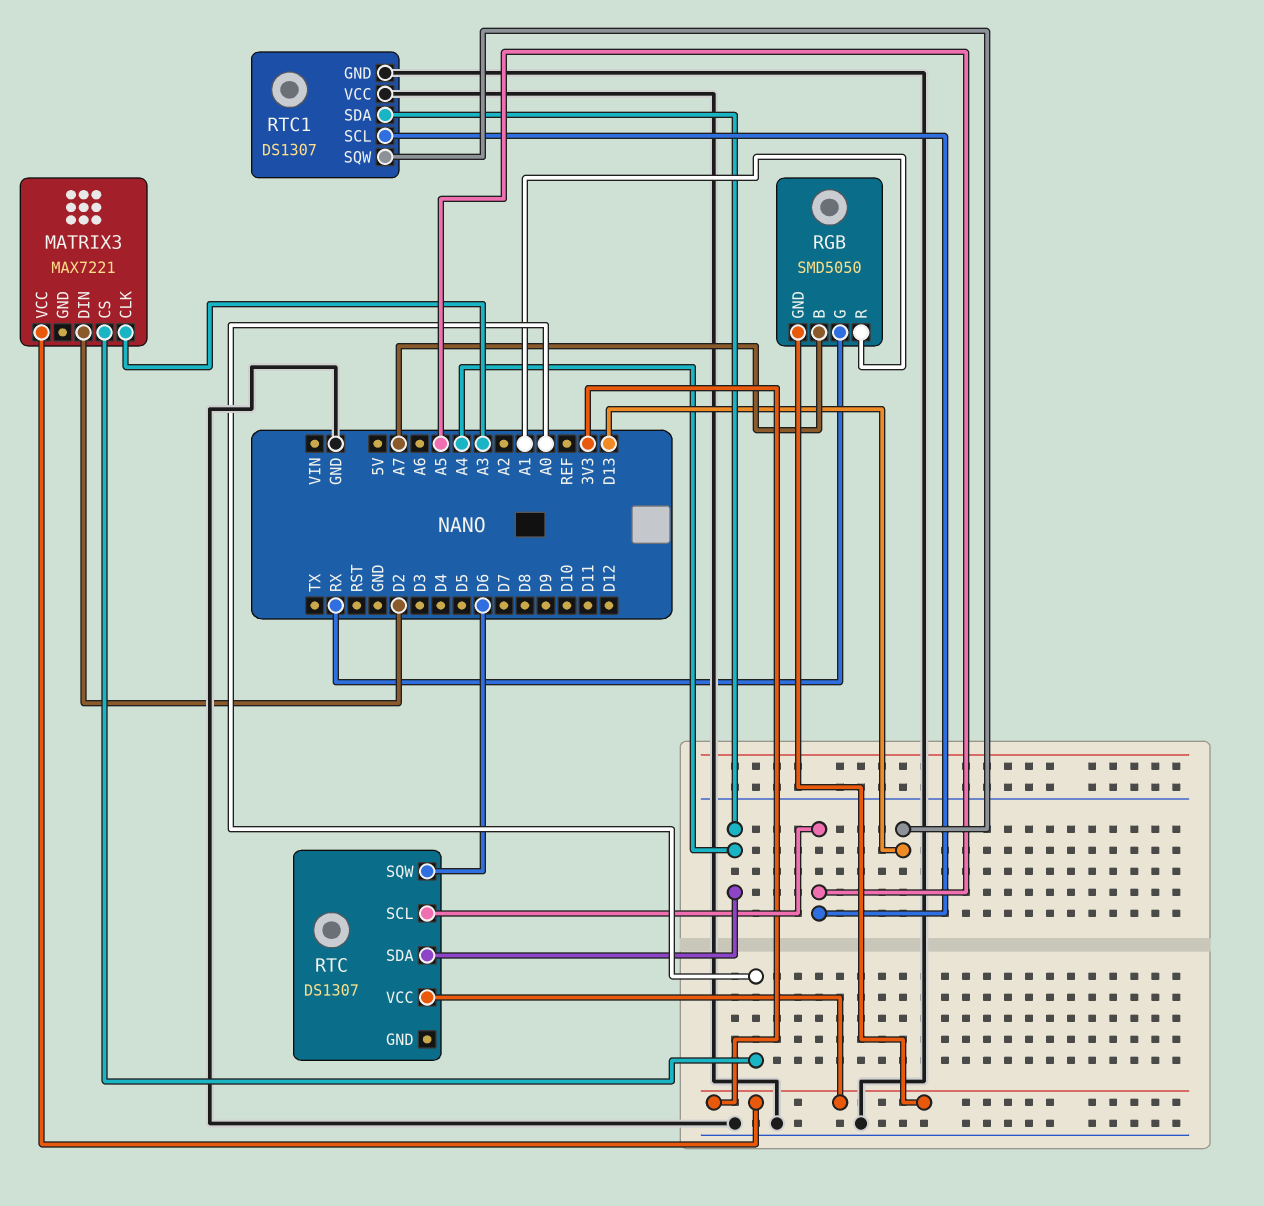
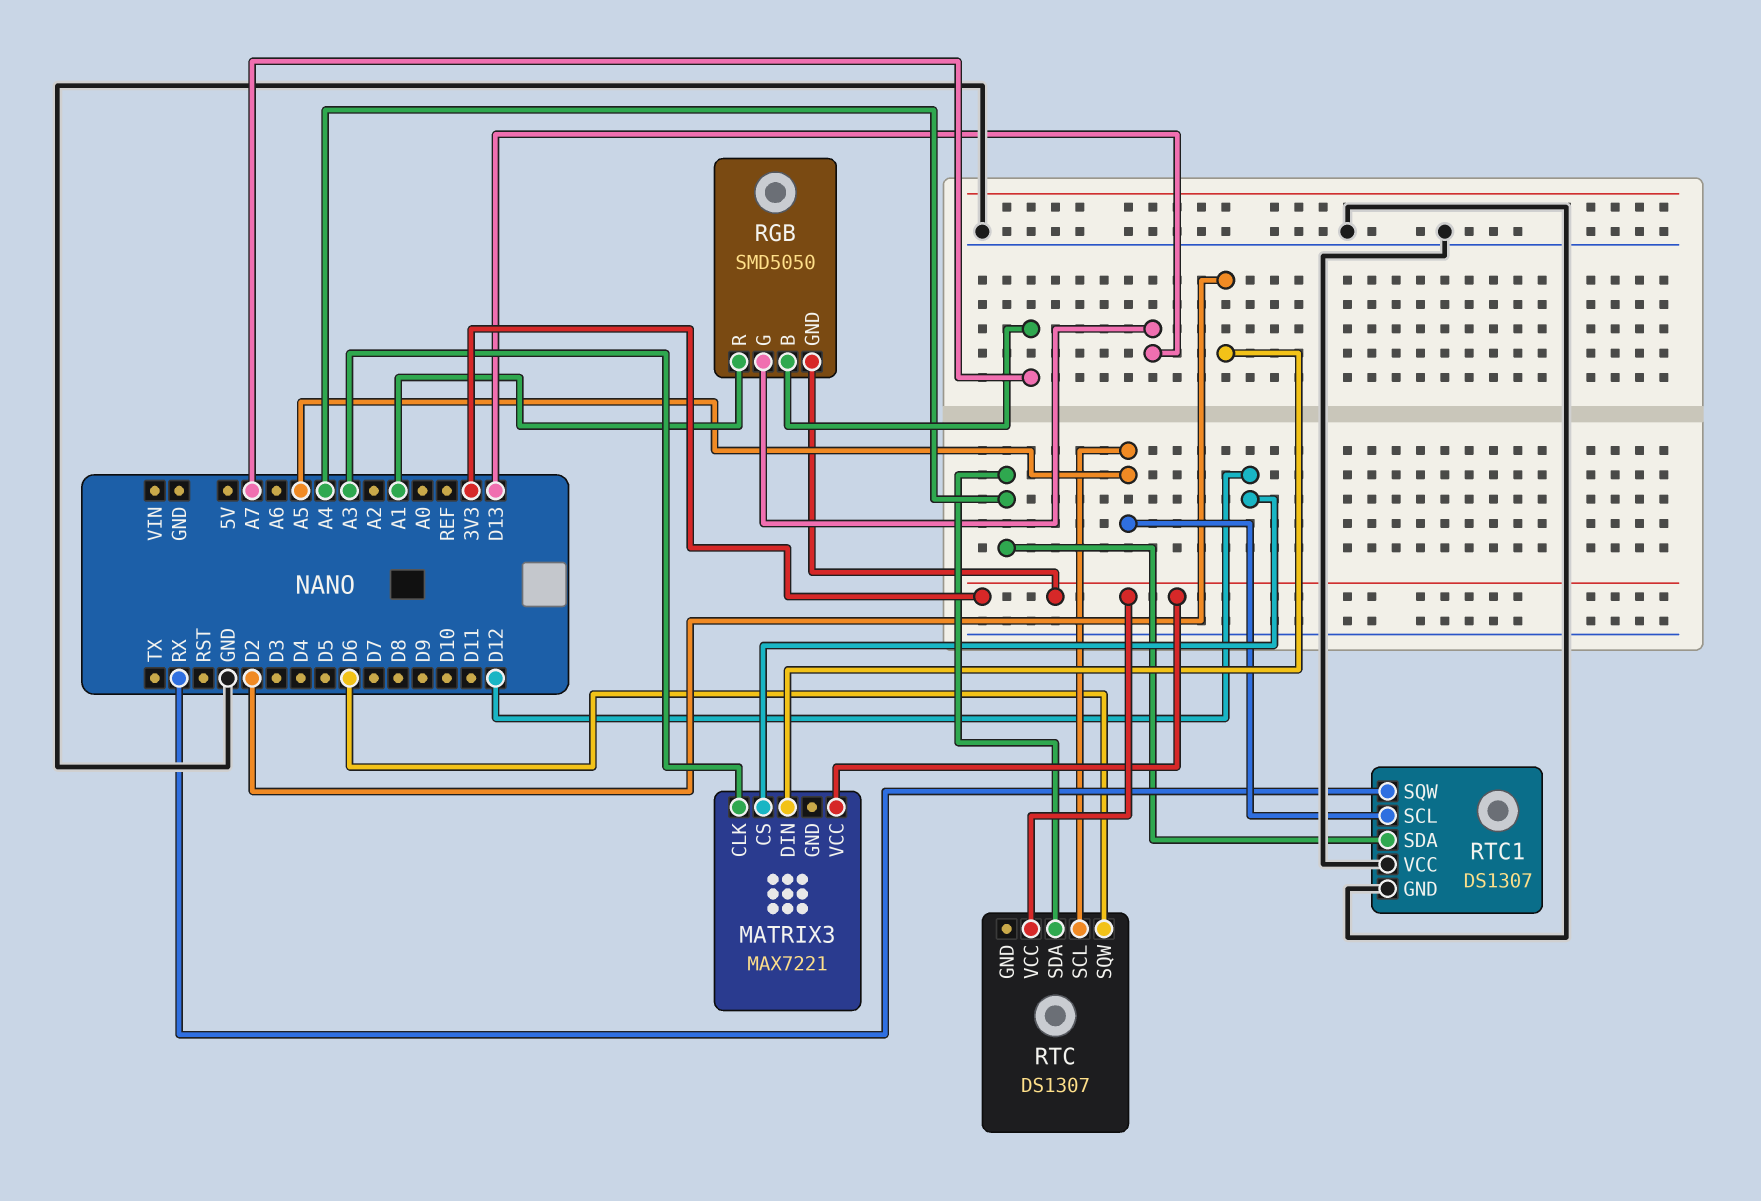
MATRIX3 pin CS: A0 -> D12
RGB pin G: RX -> D13
RTC1 pin SQW: D13 -> RX

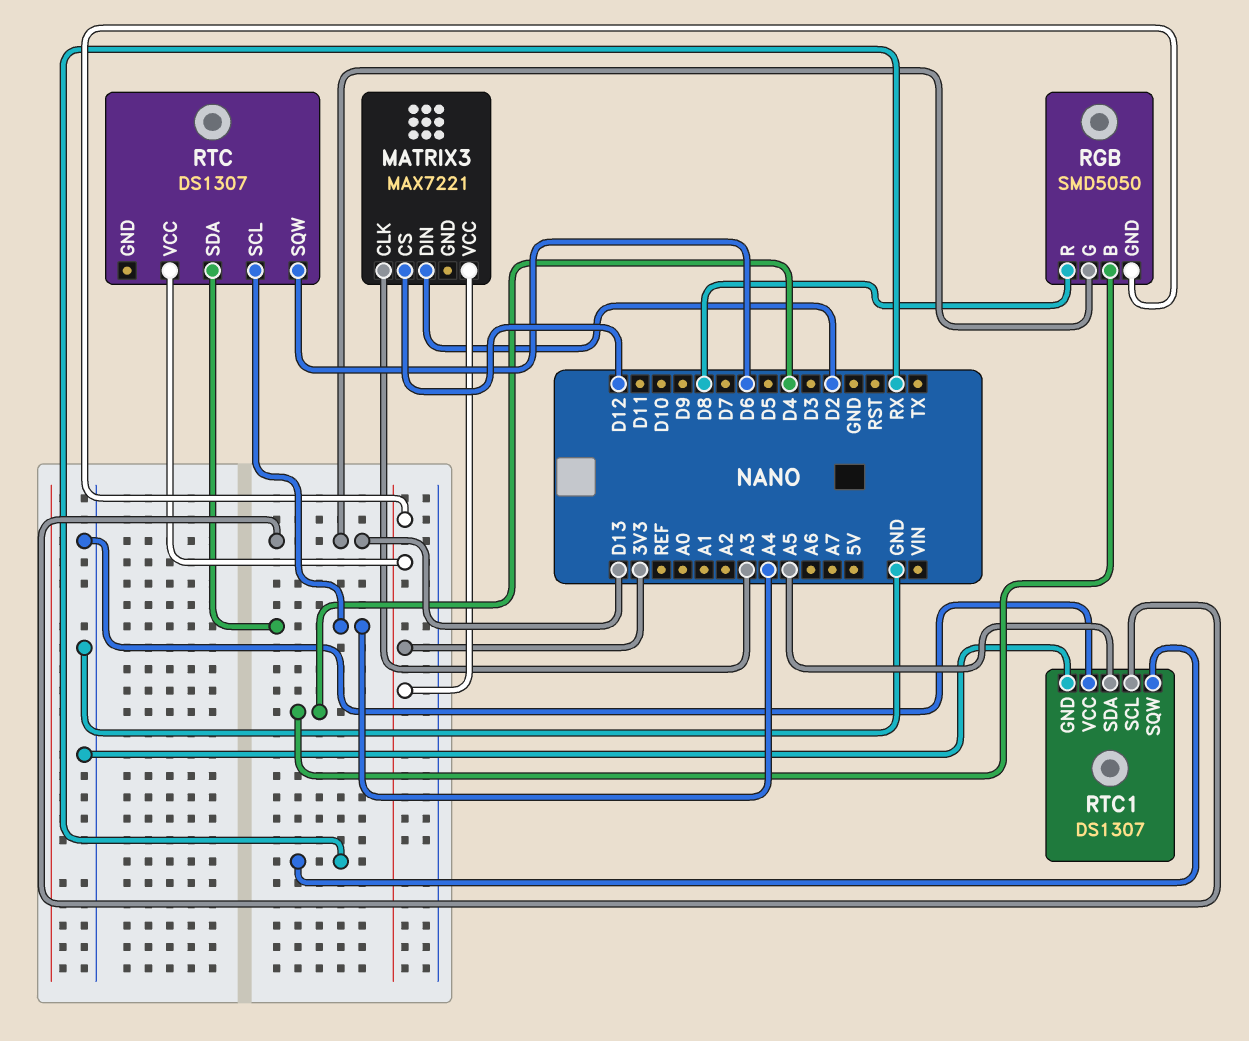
RGB pin B: A7 -> D4
RGB pin R: A1 -> D8
RTC pin SCL: A5 -> A4
RTC1 pin SCL: A5 -> D13
RTC1 pin SDA: A4 -> A5

